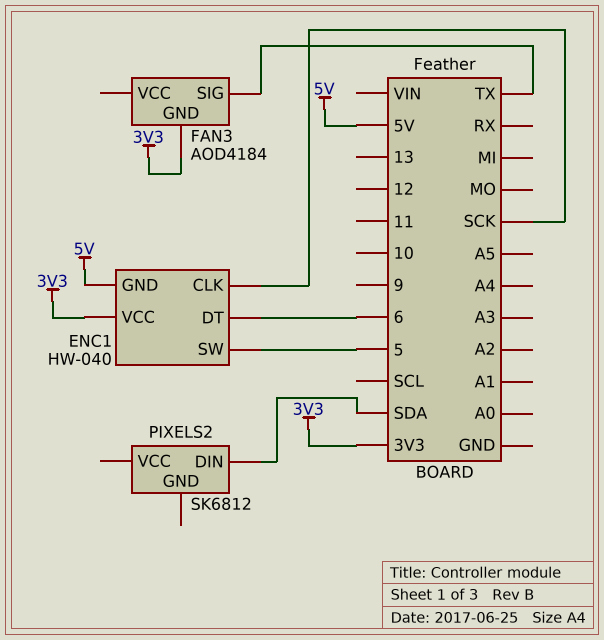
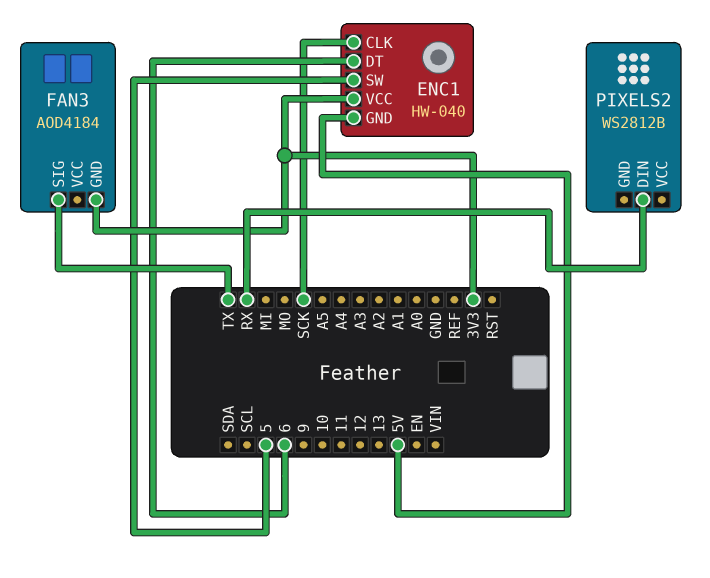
PIXELS2: SK6812 -> WS2812B
PIXELS2 pin DIN: SDA -> RX

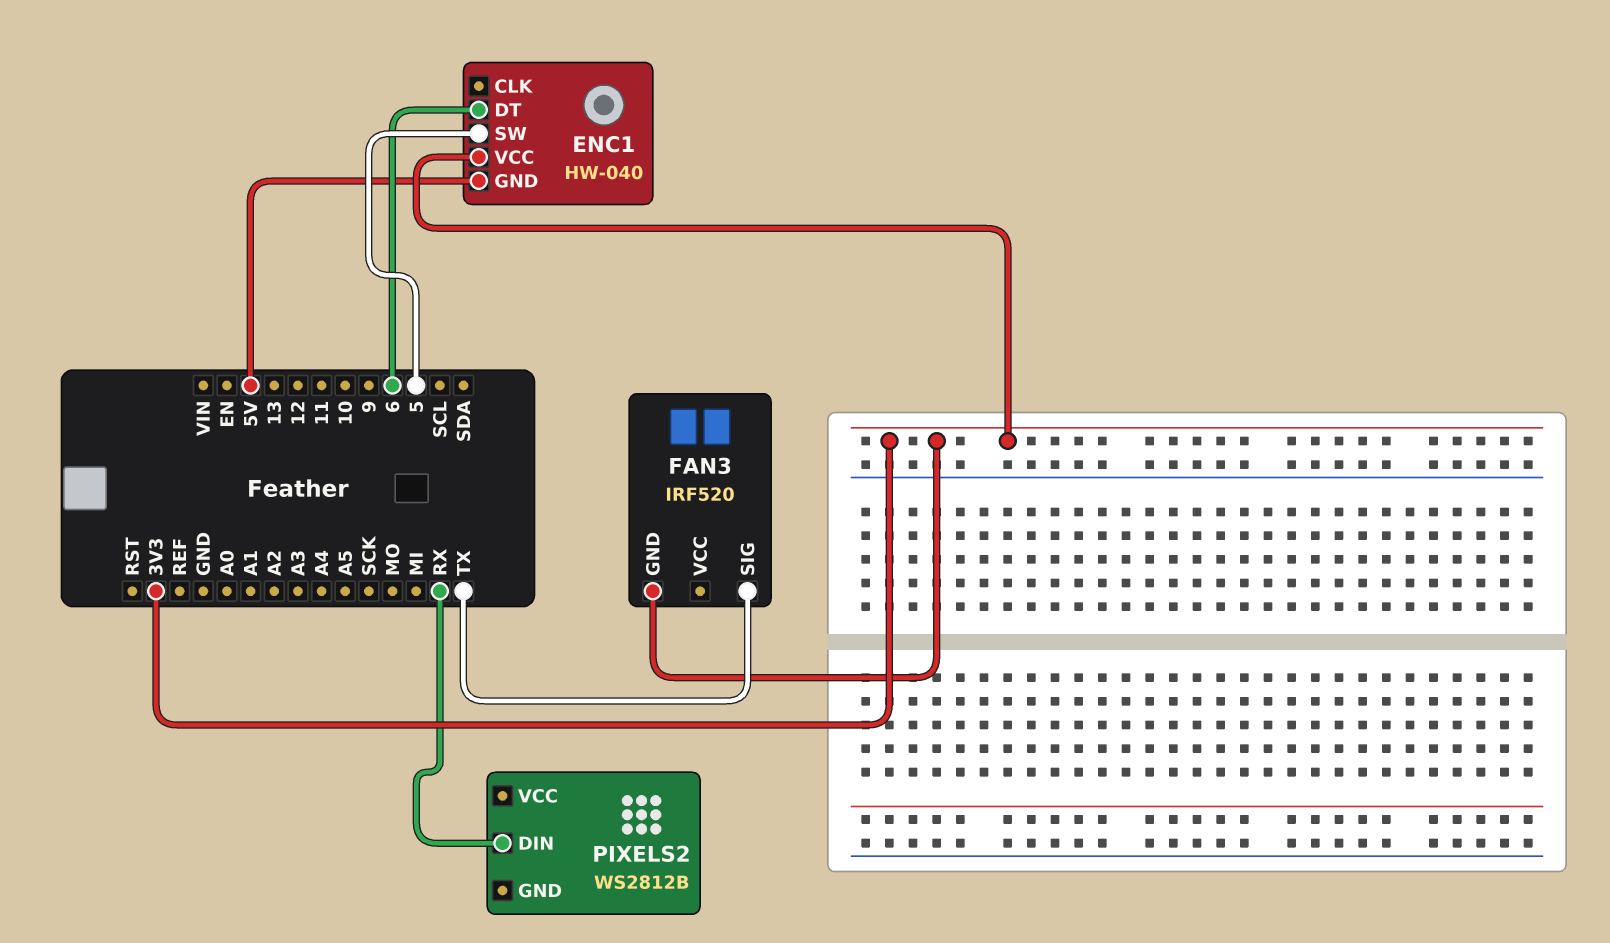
ENC1 pin CLK: SCK -> none
FAN3: AOD4184 -> IRF520

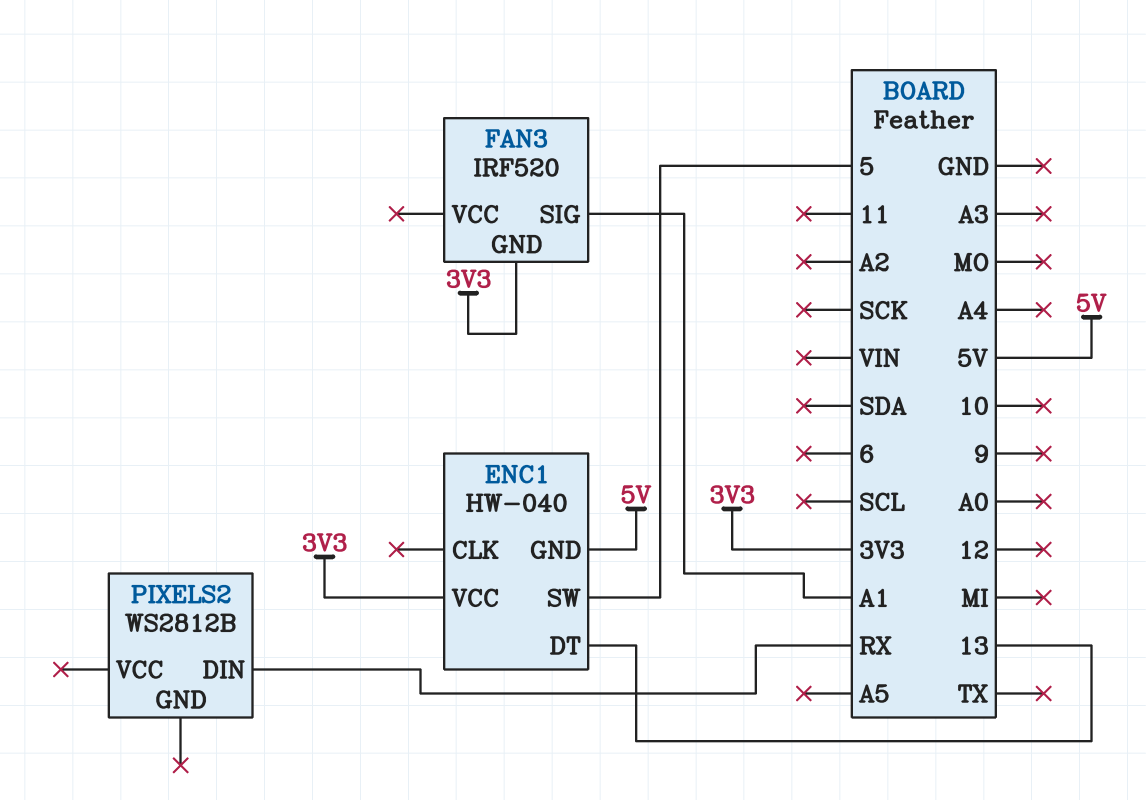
ENC1 pin DT: 6 -> 13
FAN3 pin SIG: TX -> A1

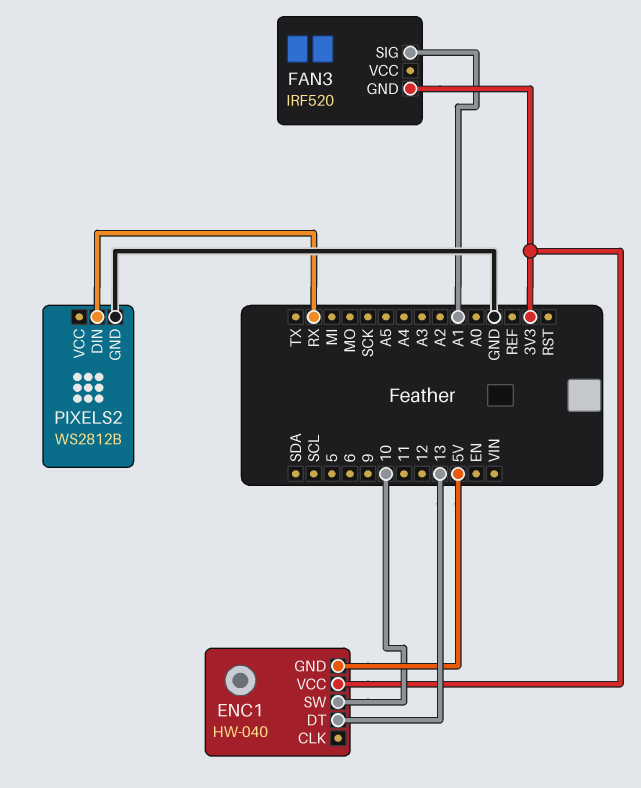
ENC1 pin SW: 5 -> 10
PIXELS2 pin GND: none -> GND

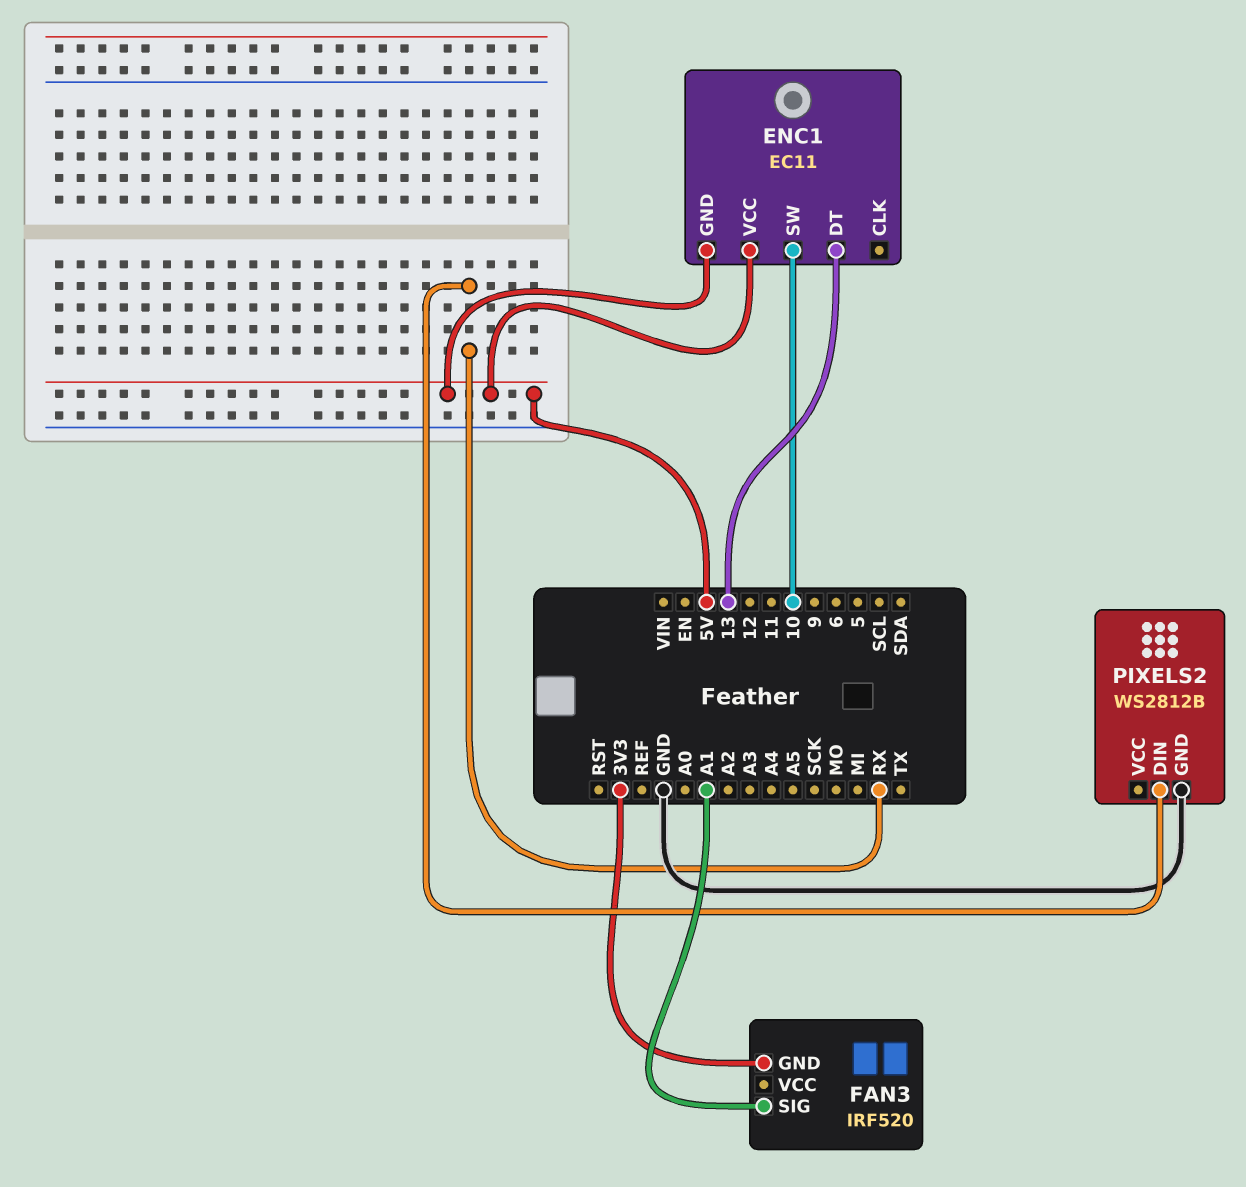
ENC1: HW-040 -> EC11
ENC1 pin VCC: 3V3 -> 5V

